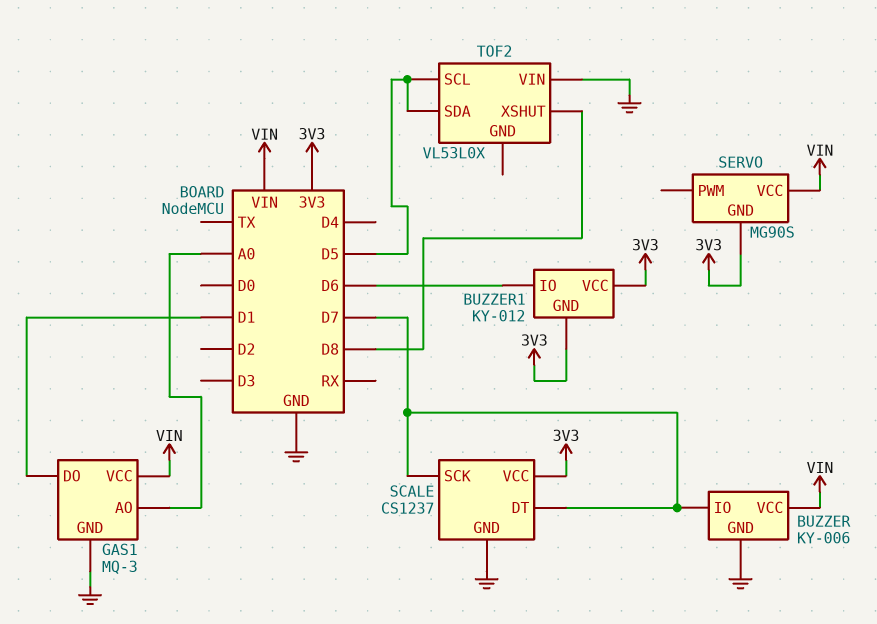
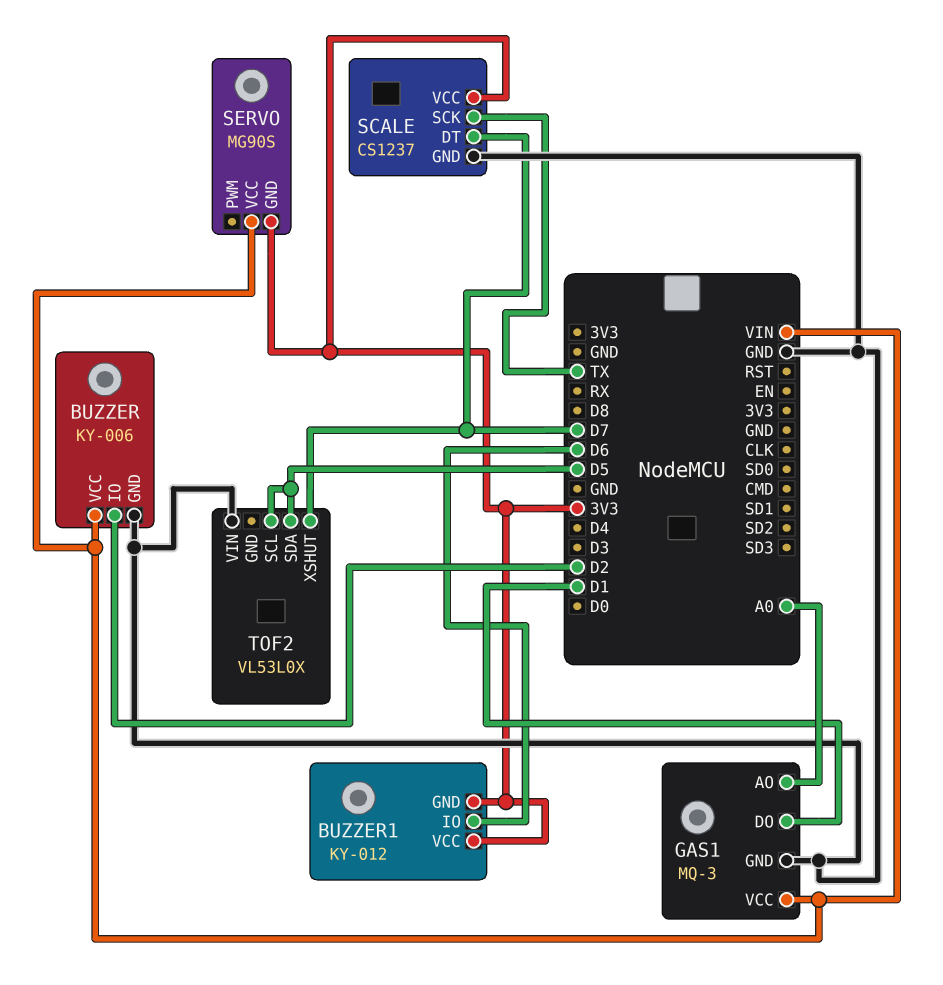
BUZZER pin IO: D7 -> D2
SCALE pin SCK: D7 -> TX
TOF2 pin XSHUT: D8 -> D7

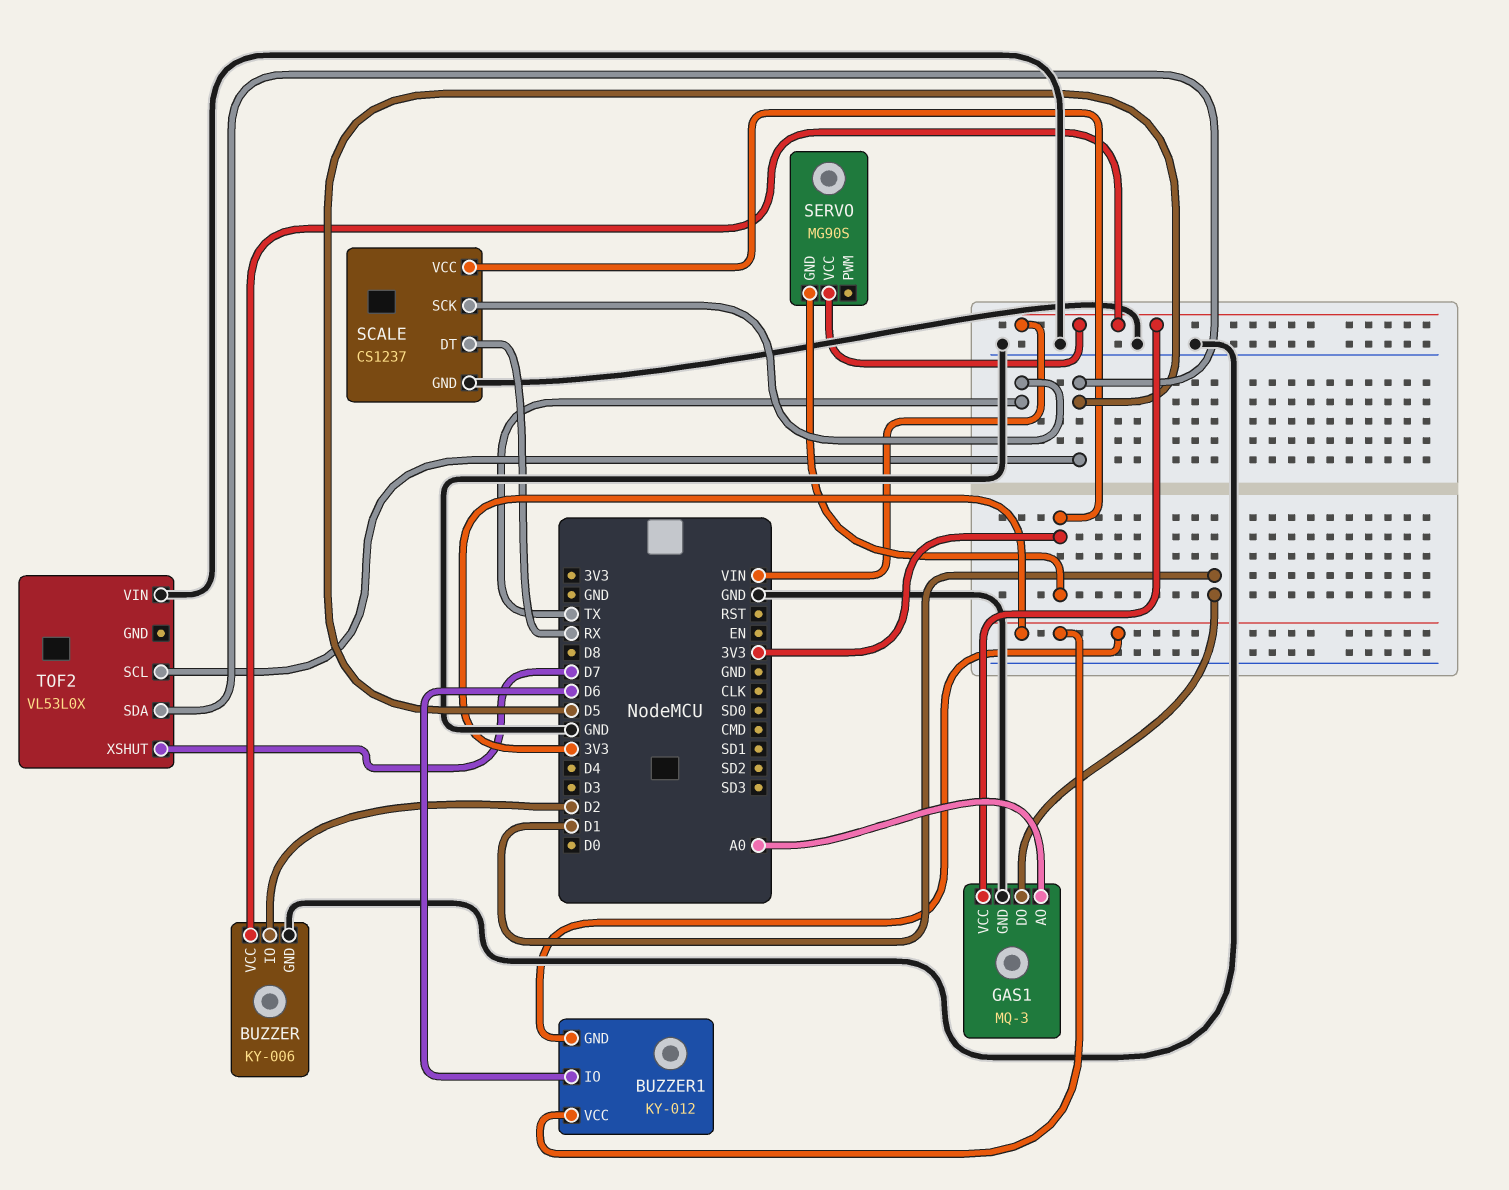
SCALE pin DT: D7 -> RX

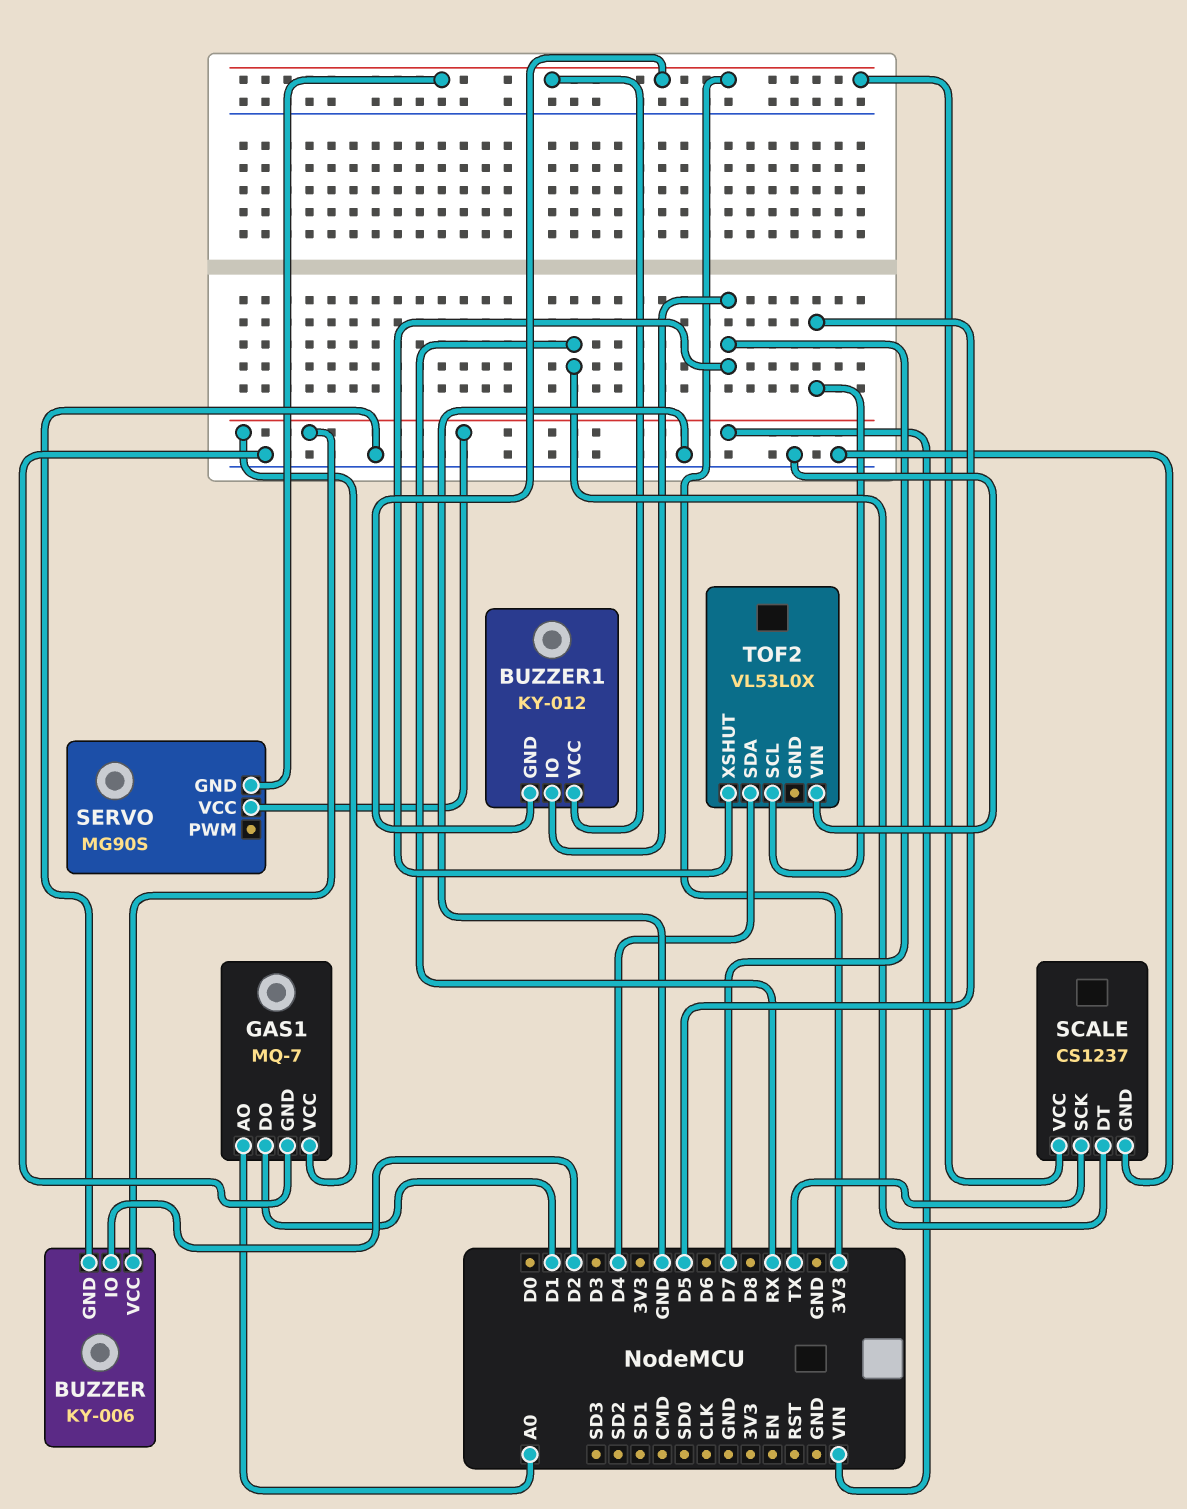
BUZZER1 pin IO: D6 -> D7
GAS1: MQ-3 -> MQ-7
TOF2 pin SDA: D5 -> D4

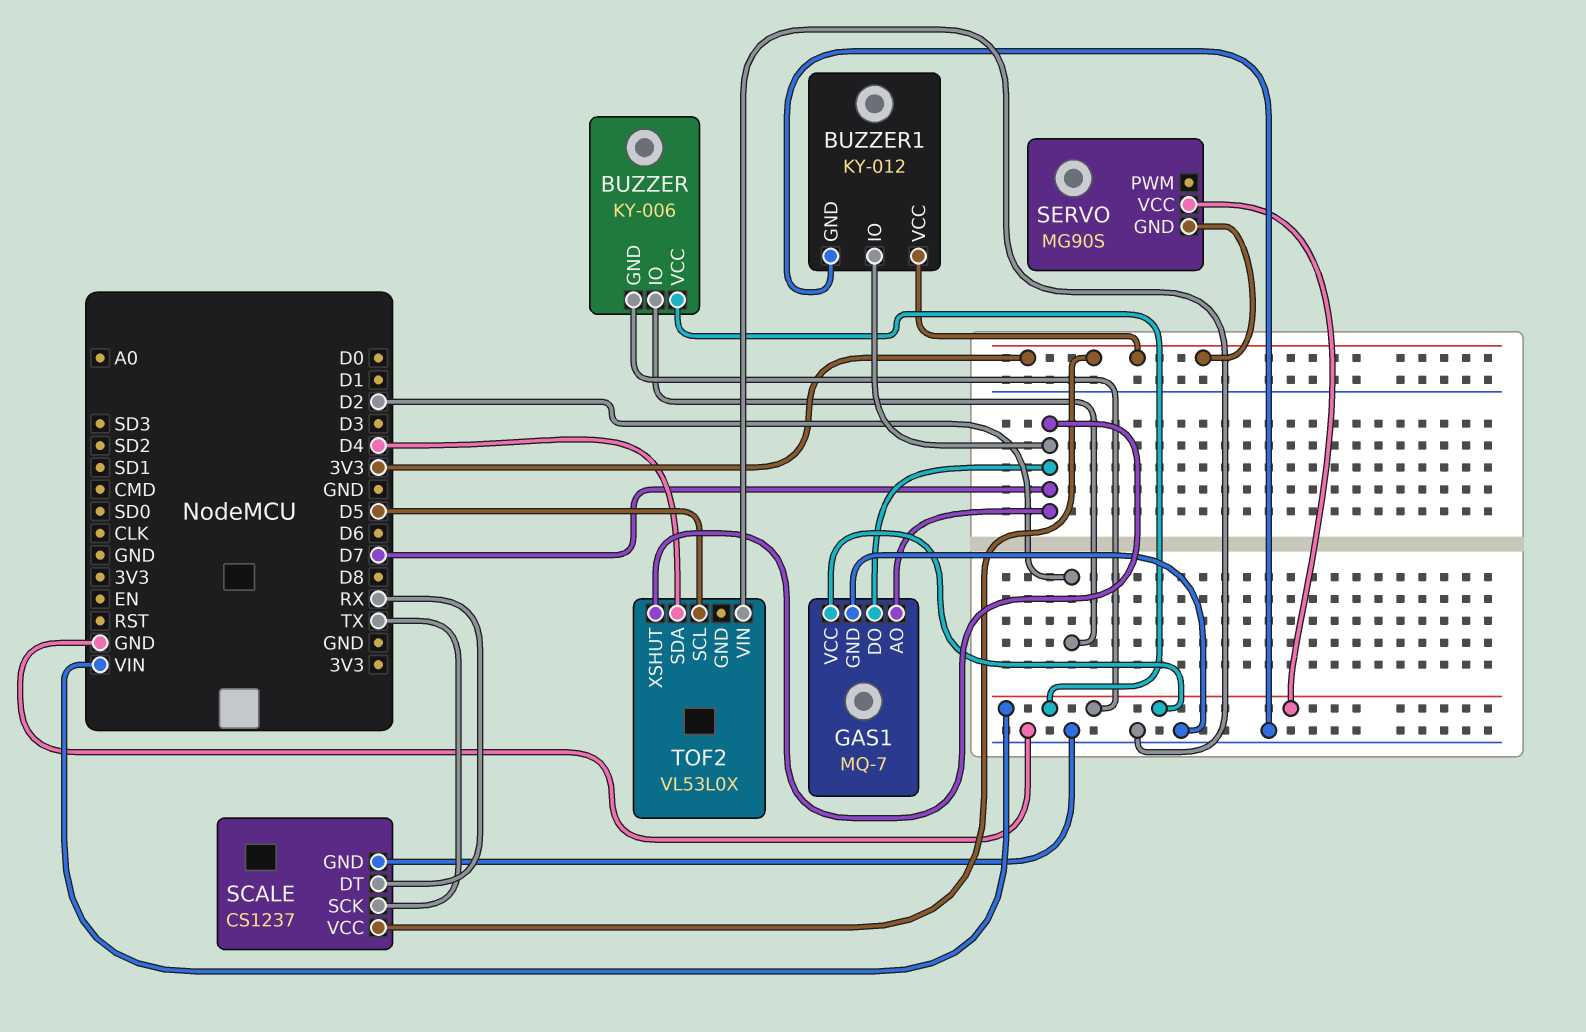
BUZZER pin GND: GND -> VIN
BUZZER1 pin GND: 3V3 -> GND
GAS1 pin AO: A0 -> D7
GAS1 pin DO: D1 -> D7

